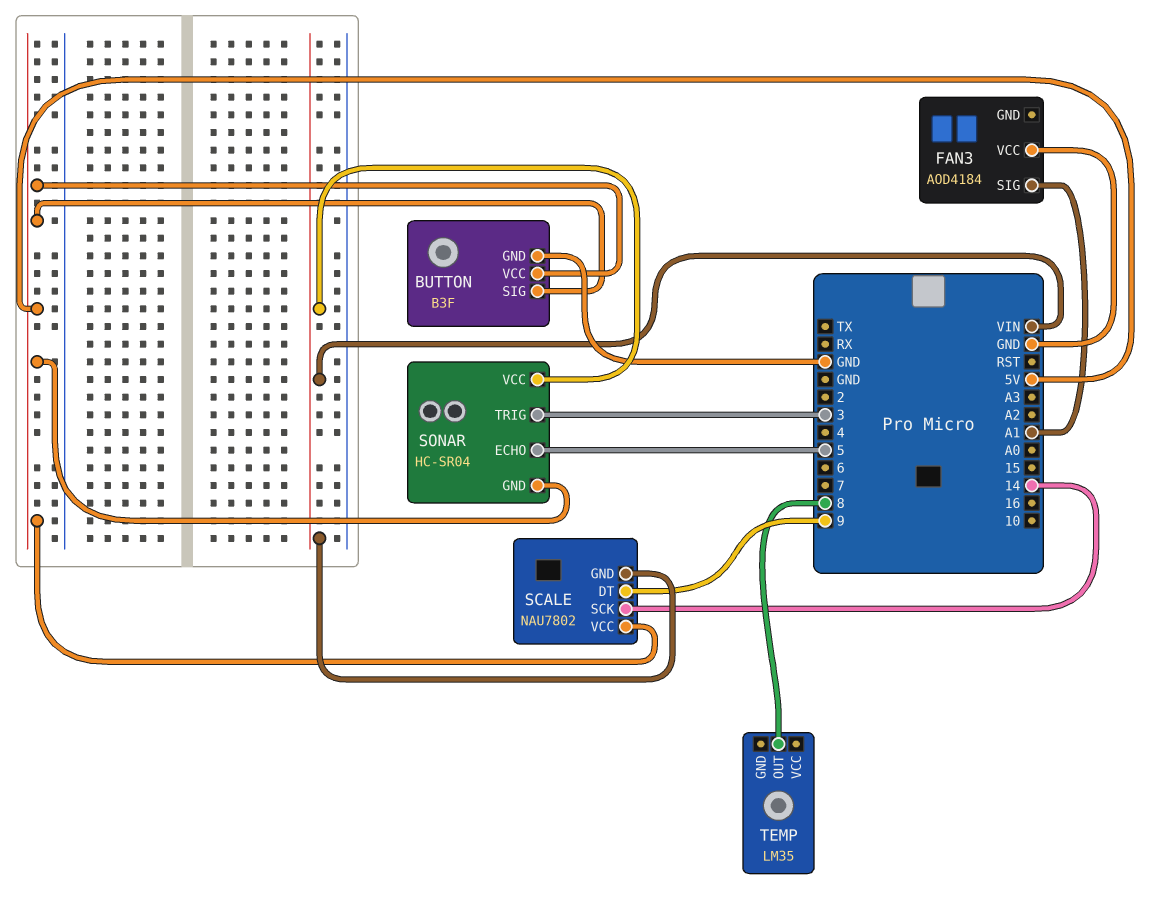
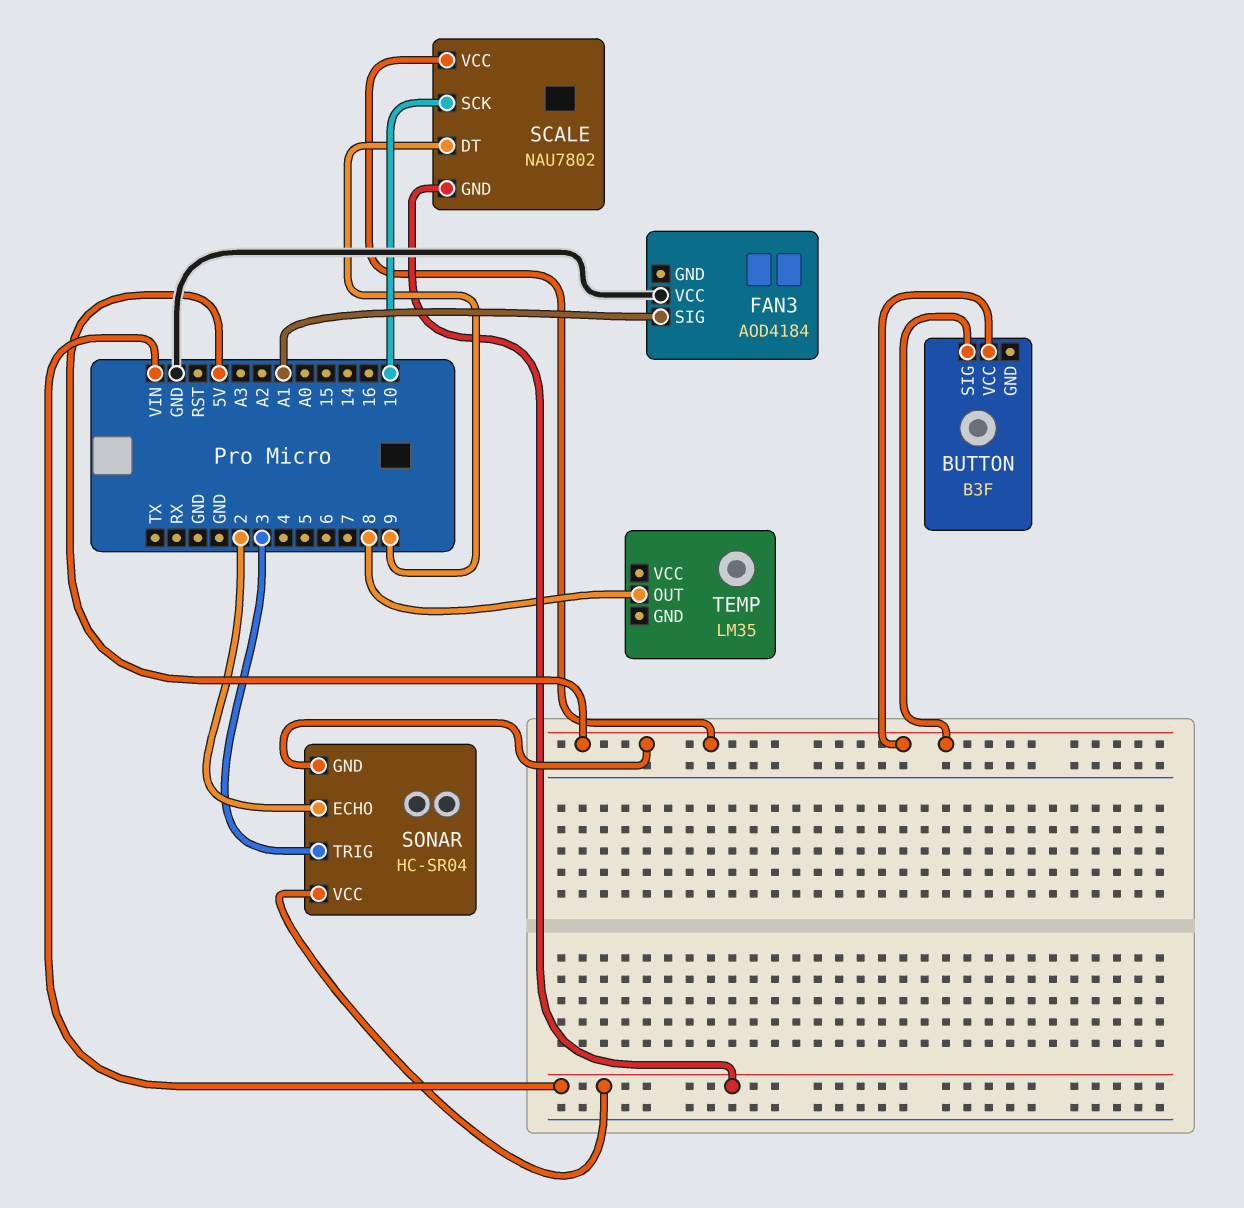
BUTTON pin GND: GND -> none
SCALE pin SCK: 14 -> 10
SONAR pin ECHO: 5 -> 2

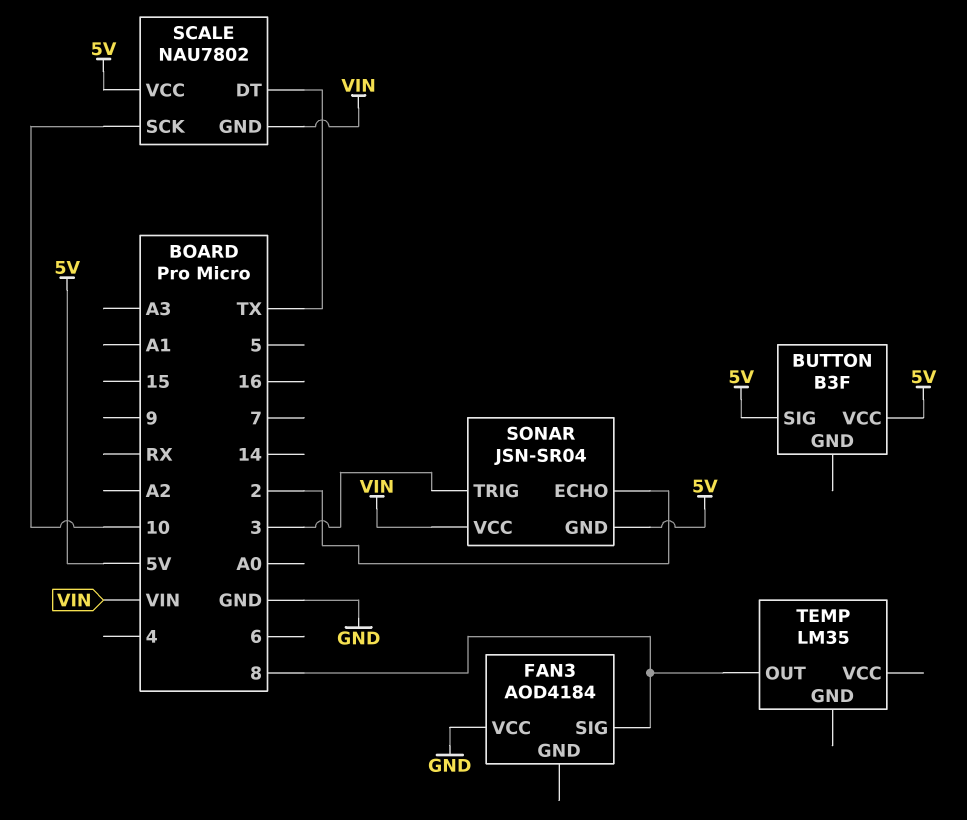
FAN3 pin SIG: A1 -> 8
SCALE pin DT: 9 -> TX
SONAR: HC-SR04 -> JSN-SR04

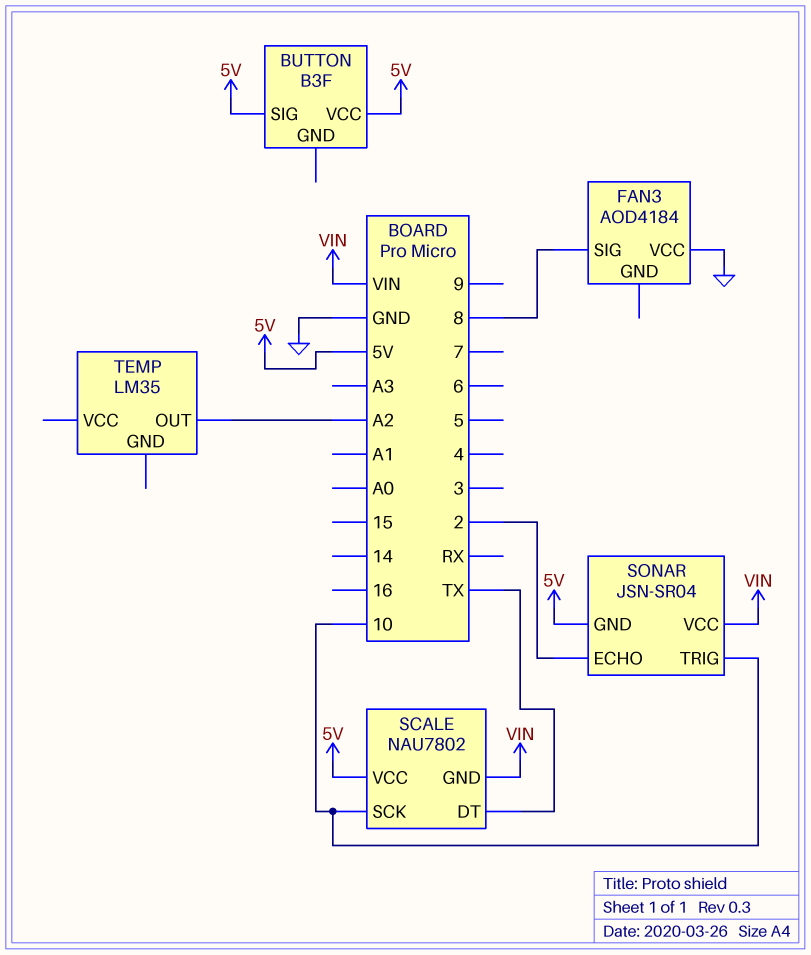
SONAR pin TRIG: 3 -> 10
TEMP pin OUT: 8 -> A2

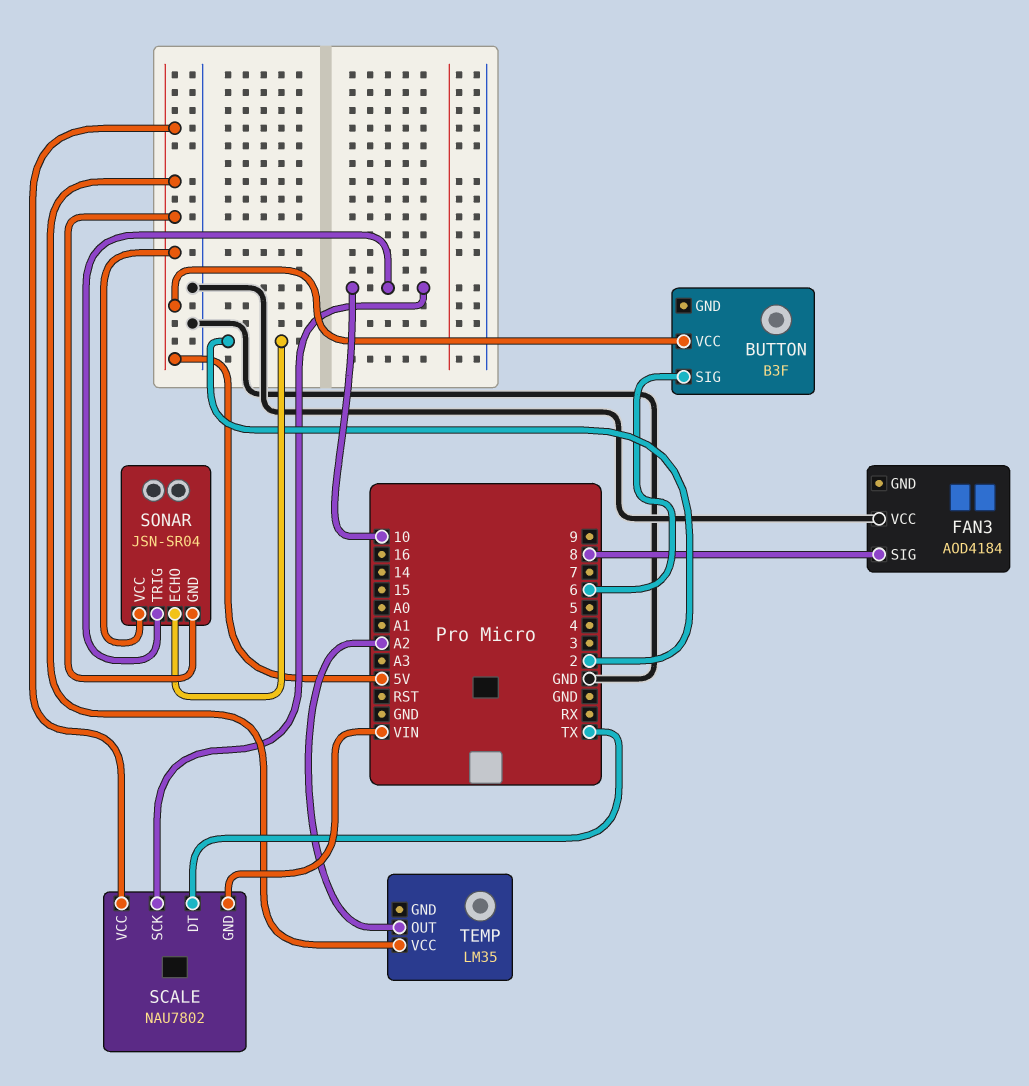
BUTTON pin SIG: 5V -> 6
SONAR pin VCC: VIN -> 5V
TEMP pin VCC: none -> 5V

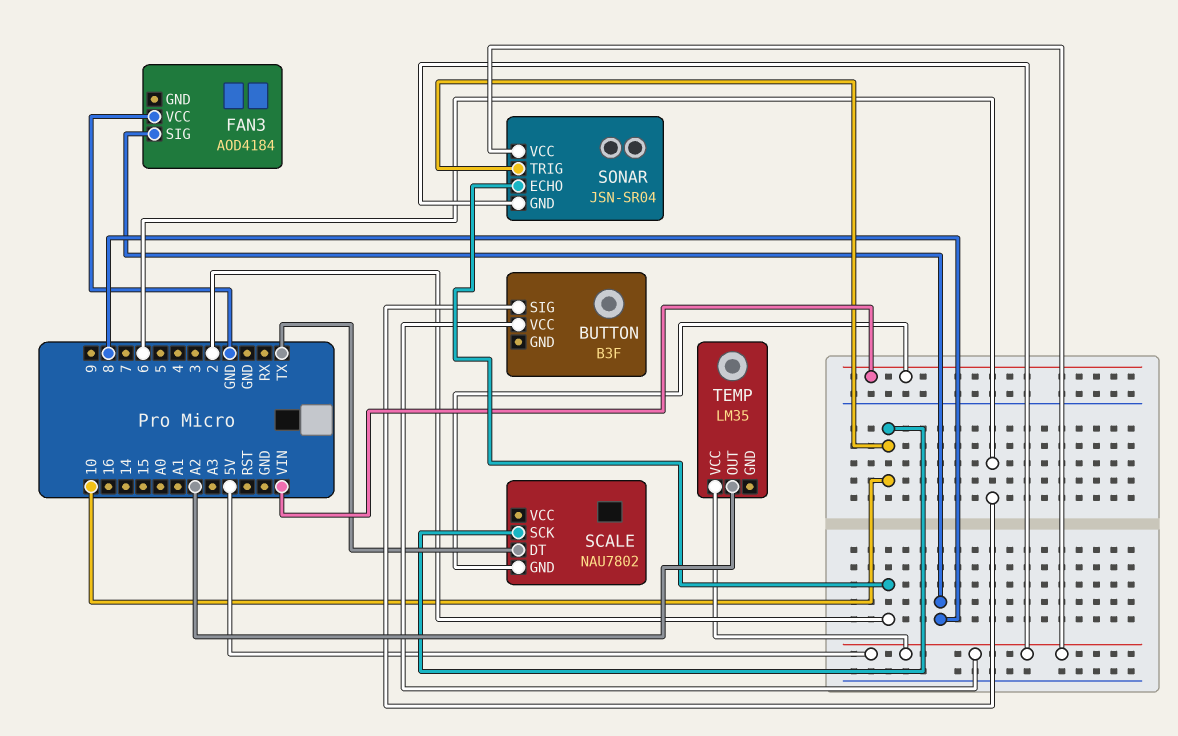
SCALE pin VCC: 5V -> none

